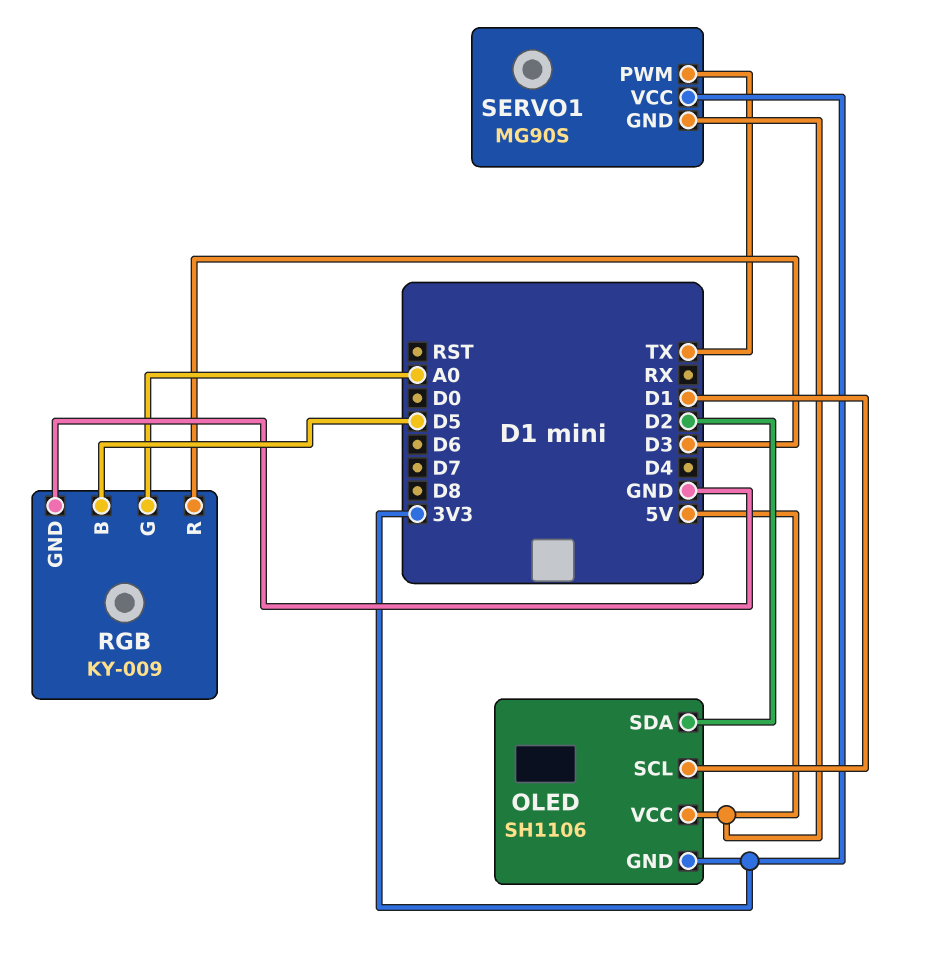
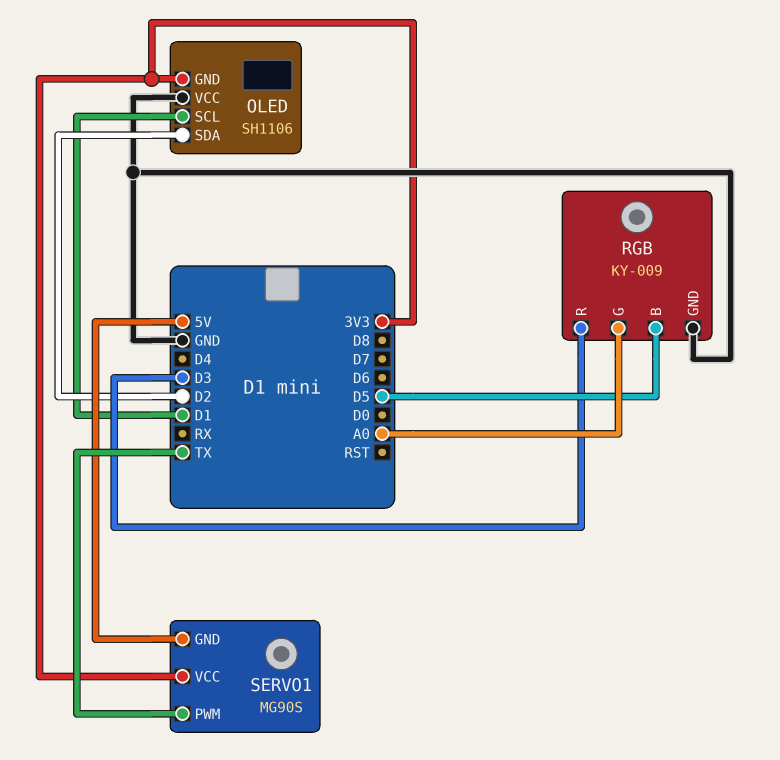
OLED pin VCC: 5V -> GND

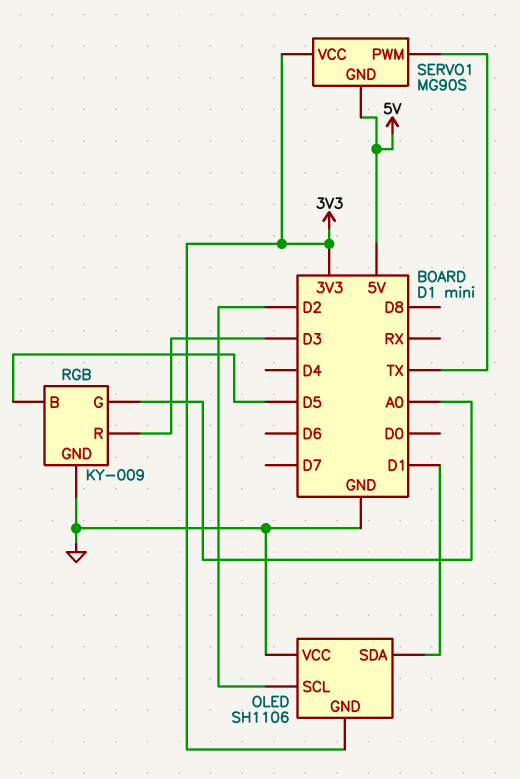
OLED pin SCL: D1 -> D2
OLED pin SDA: D2 -> D1

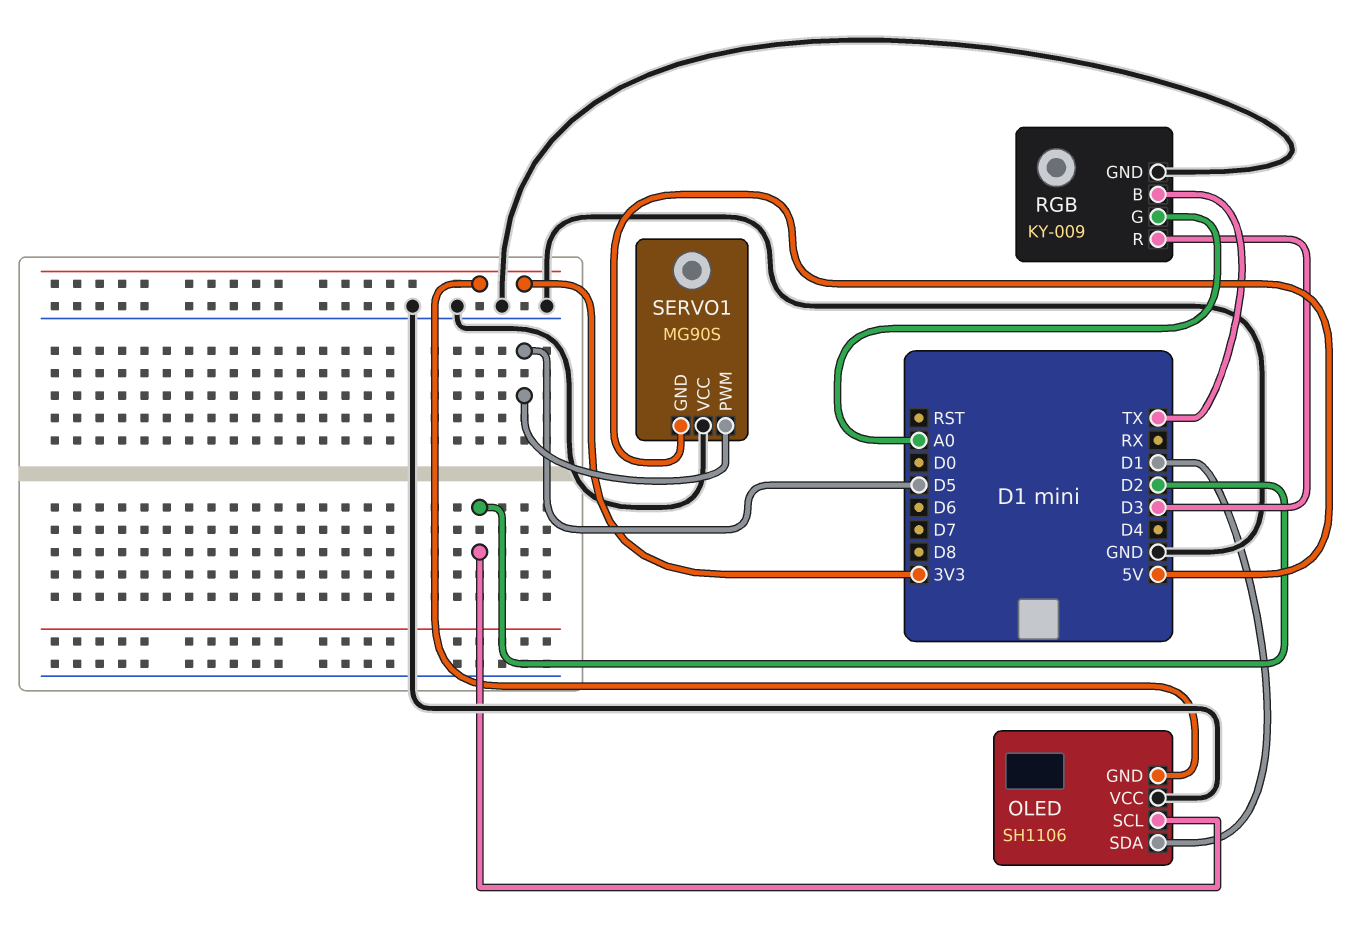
RGB pin B: D5 -> TX
SERVO1 pin PWM: TX -> D5
SERVO1 pin VCC: 3V3 -> GND

